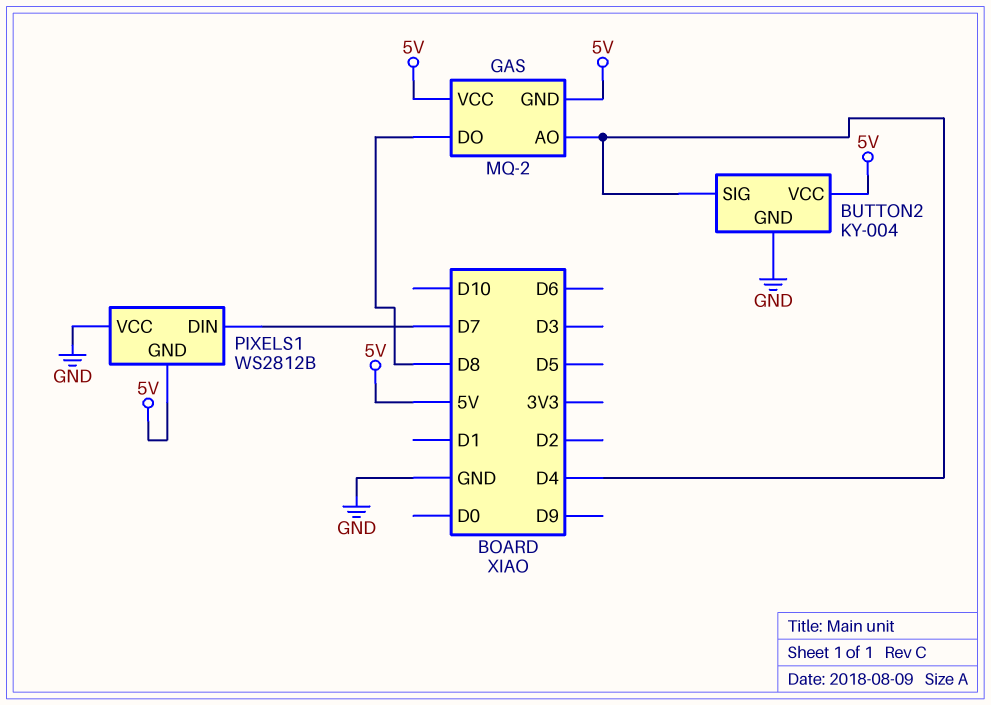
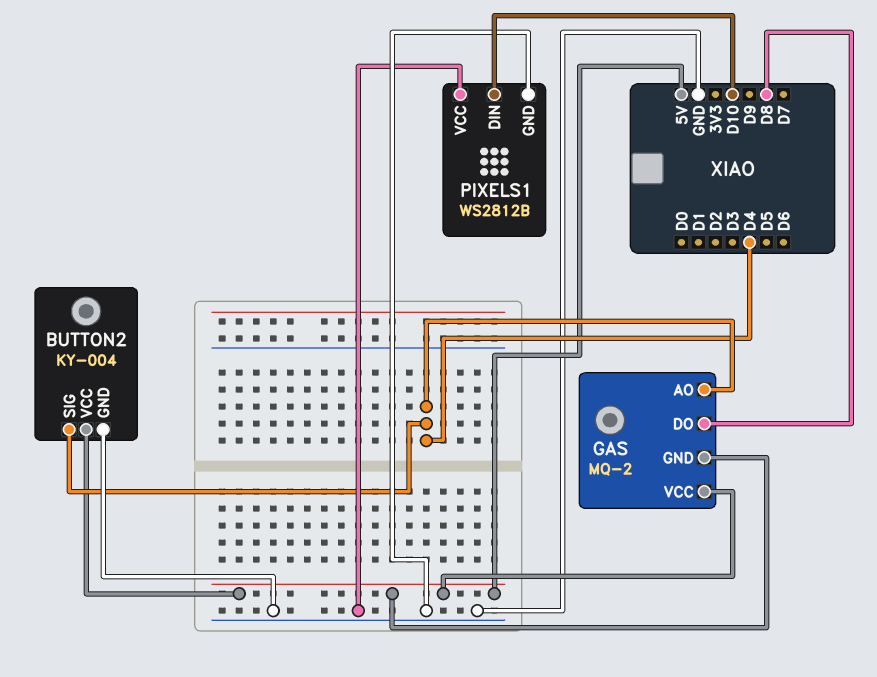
PIXELS1 pin DIN: D7 -> D10
PIXELS1 pin GND: 5V -> GND

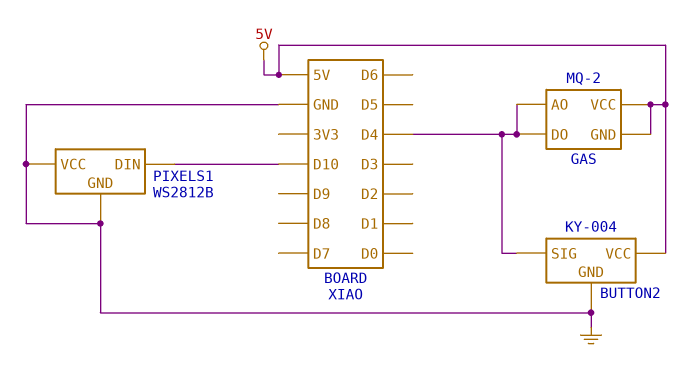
GAS pin DO: D8 -> D4

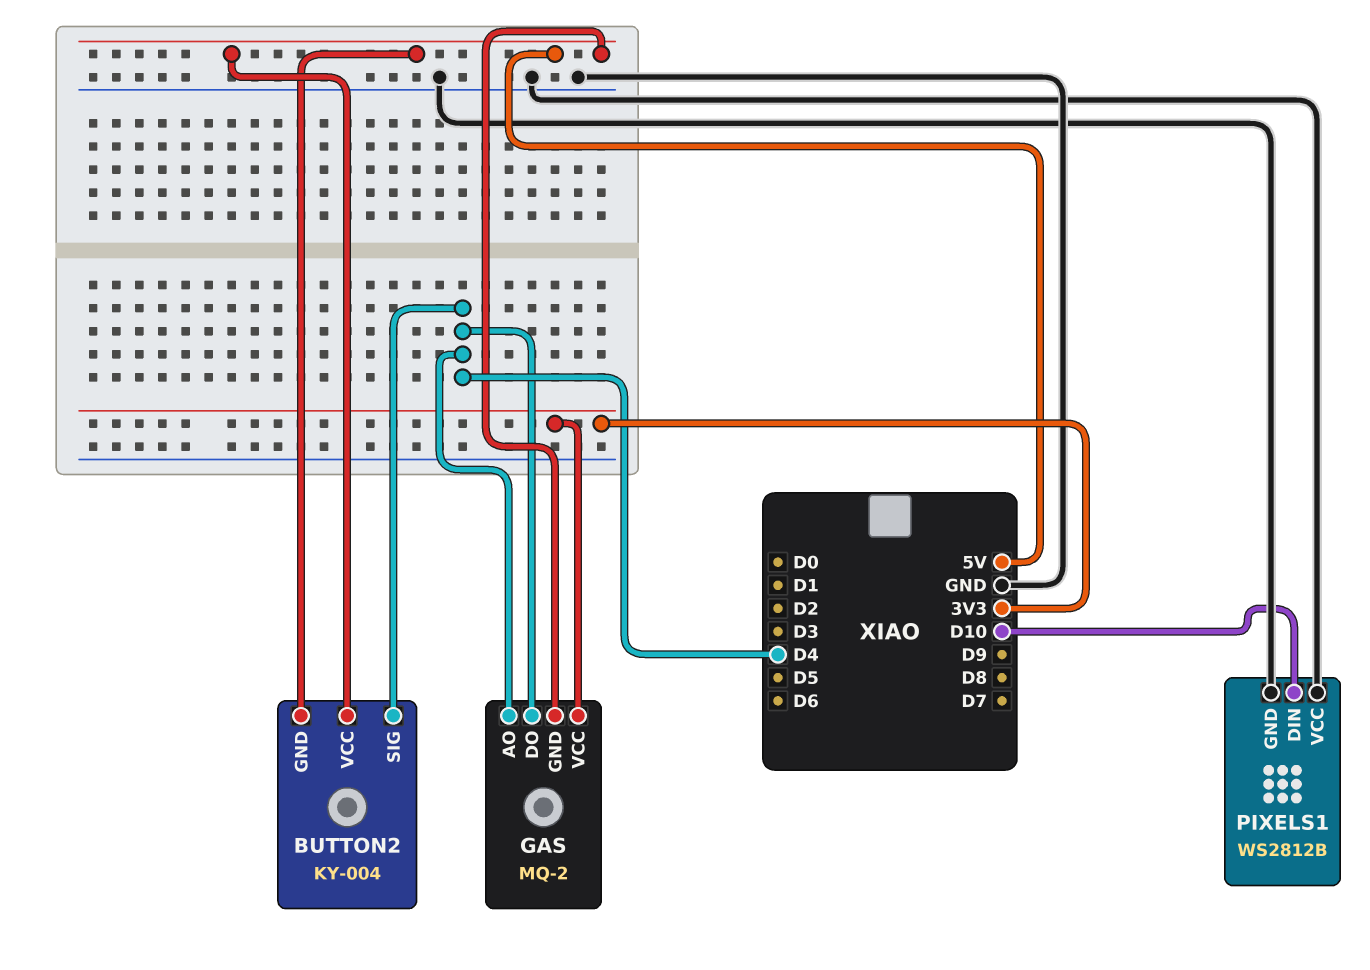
BUTTON2 pin GND: GND -> 5V
GAS pin VCC: 5V -> 3V3

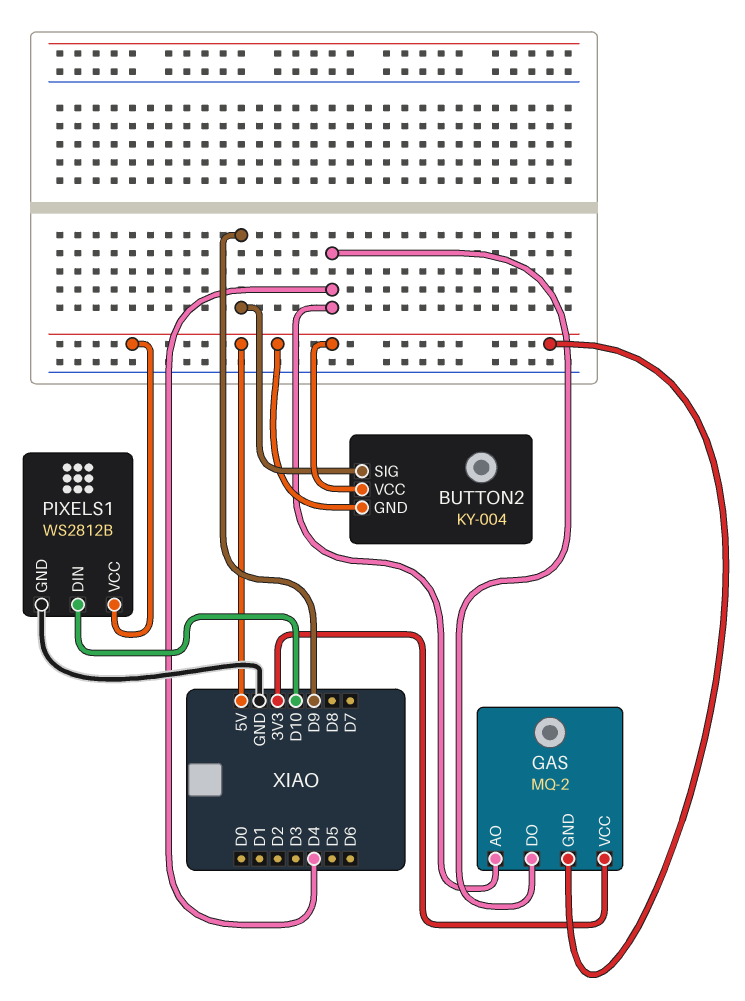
BUTTON2 pin SIG: D4 -> D9
PIXELS1 pin VCC: GND -> 5V

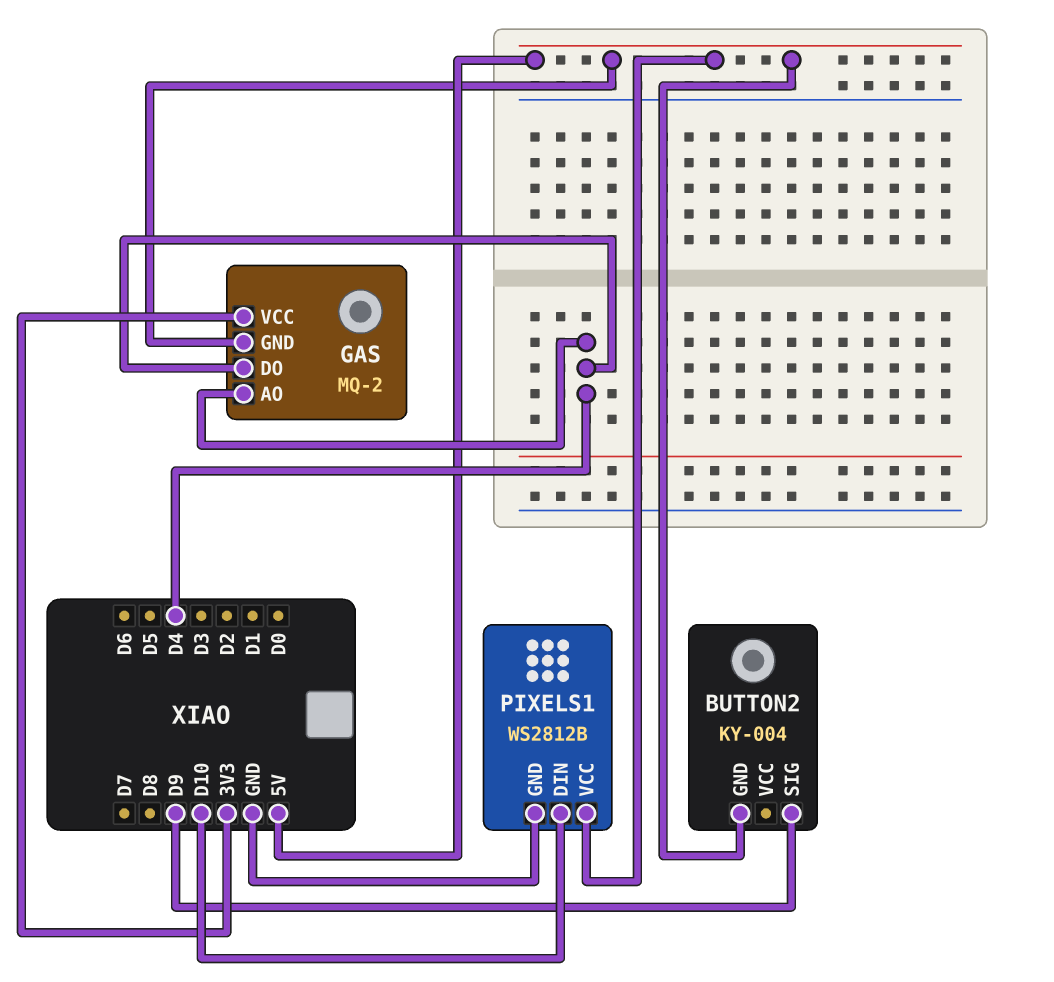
BUTTON2 pin VCC: 5V -> none

